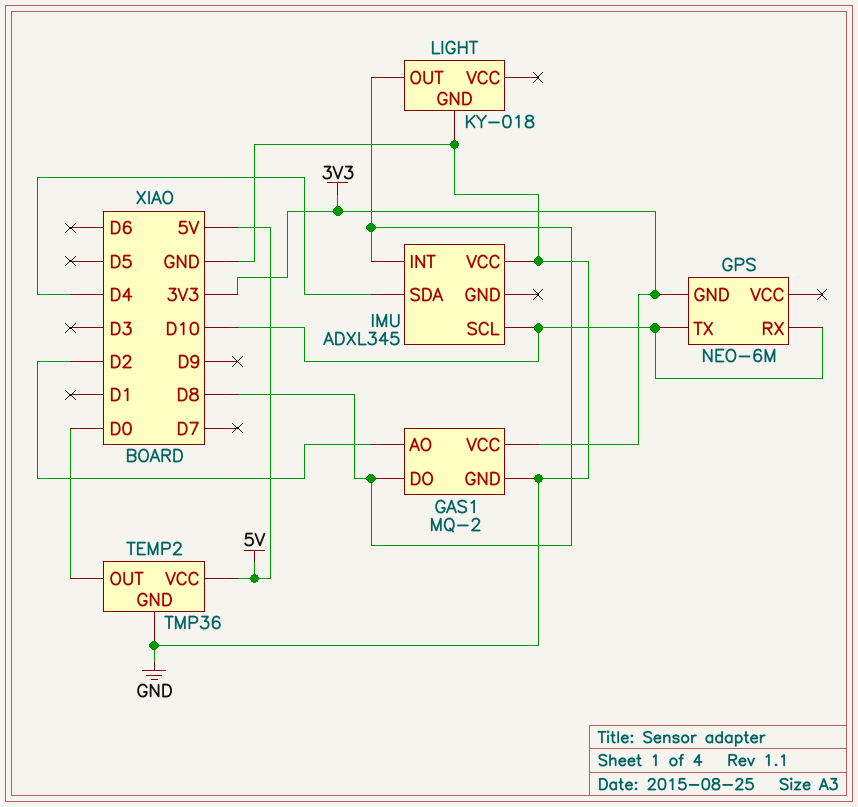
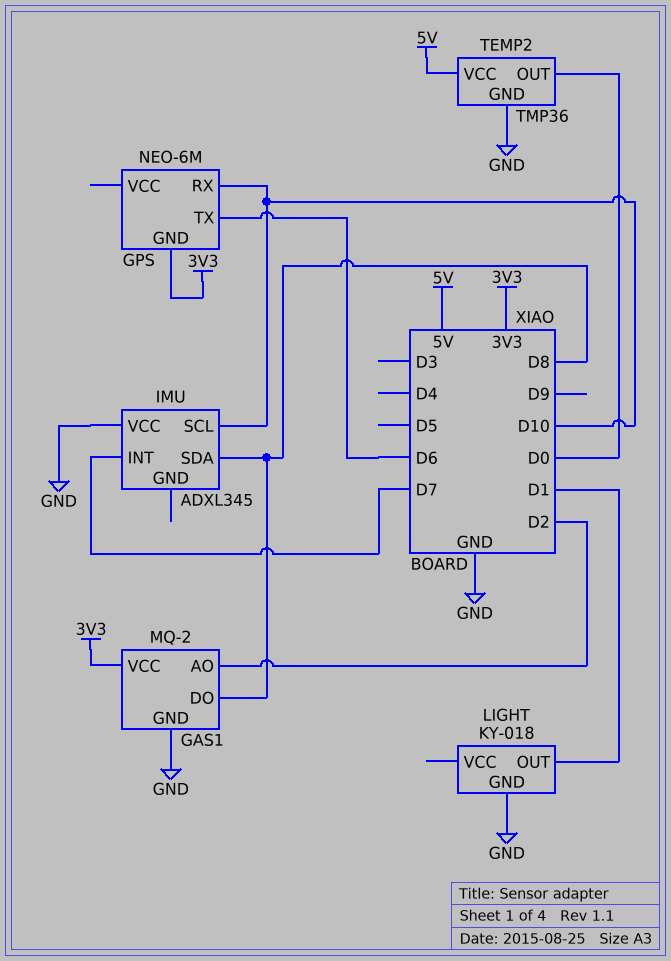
GPS pin TX: D10 -> D6
IMU pin INT: D8 -> D7
IMU pin SDA: D4 -> D8
LIGHT pin OUT: D8 -> D1

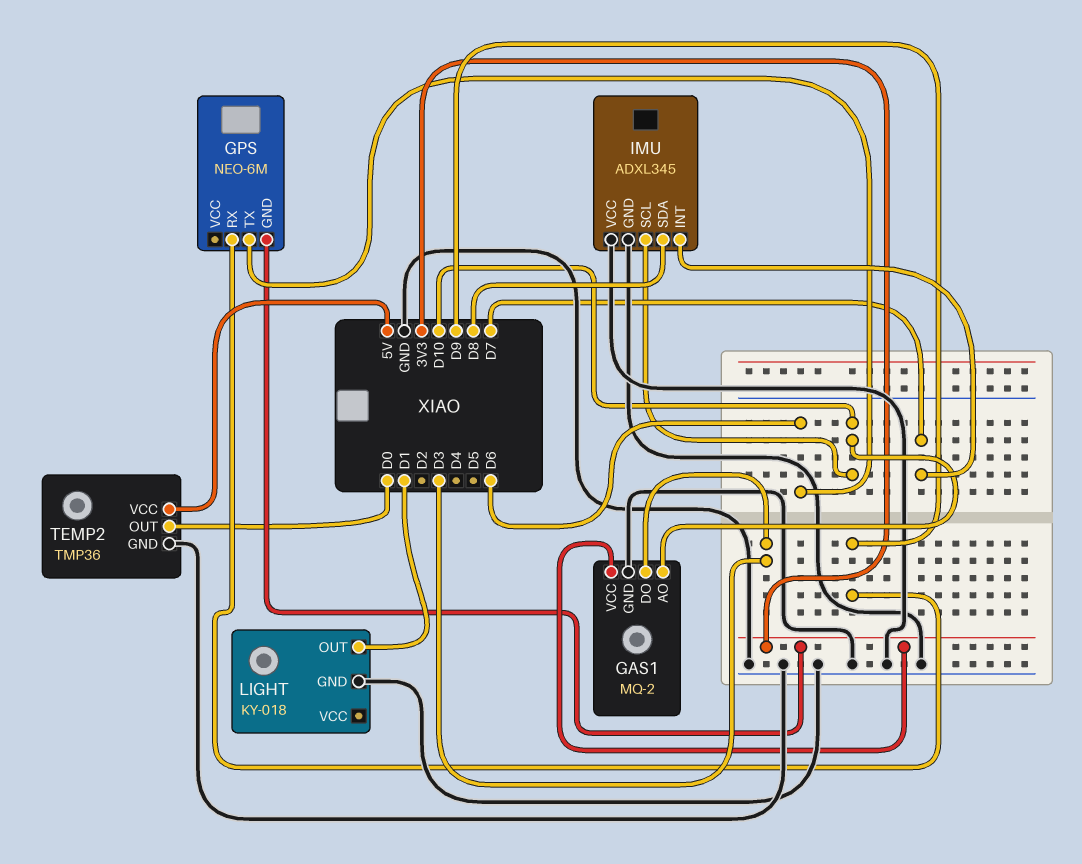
GAS1 pin AO: D2 -> D10
GAS1 pin DO: D8 -> D3
GPS pin RX: D10 -> D9
IMU pin GND: none -> GND

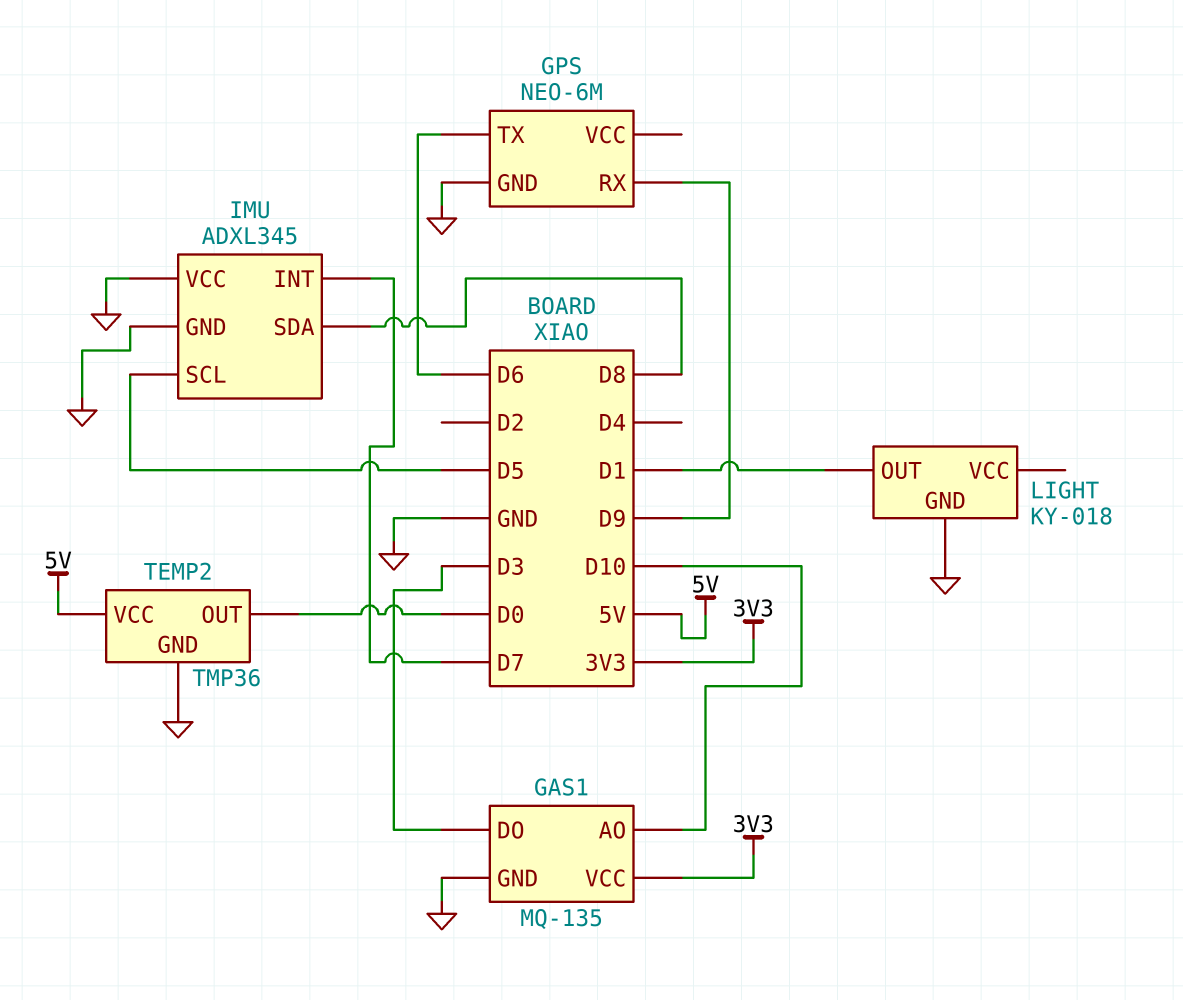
GAS1: MQ-2 -> MQ-135
GPS pin GND: 3V3 -> GND
IMU pin SCL: D10 -> D5

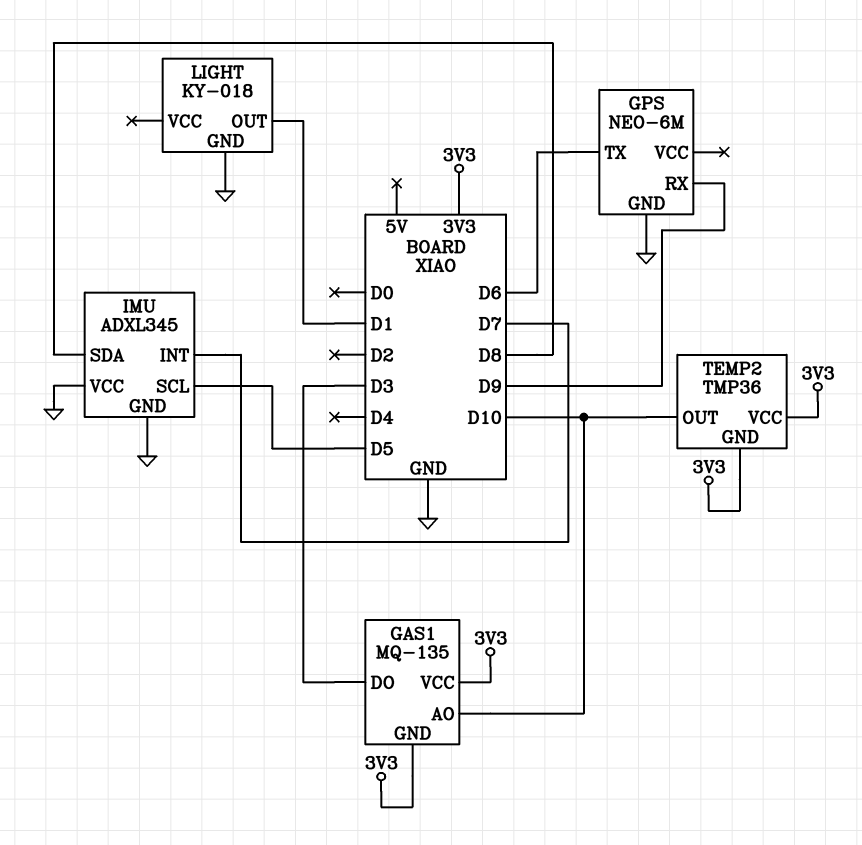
GAS1 pin GND: GND -> 3V3
TEMP2 pin GND: GND -> 3V3
TEMP2 pin OUT: D0 -> D10
TEMP2 pin VCC: 5V -> 3V3

